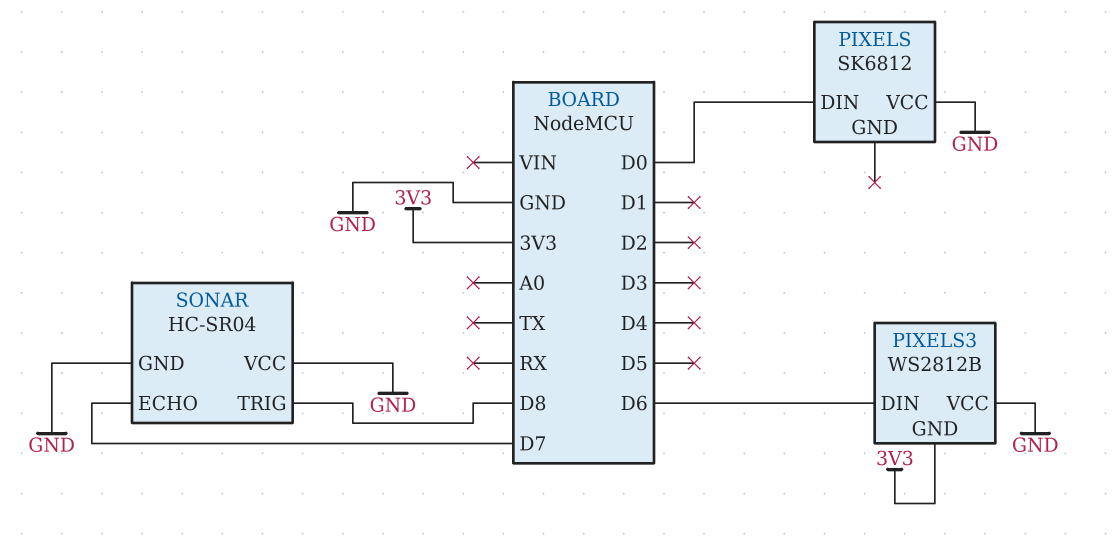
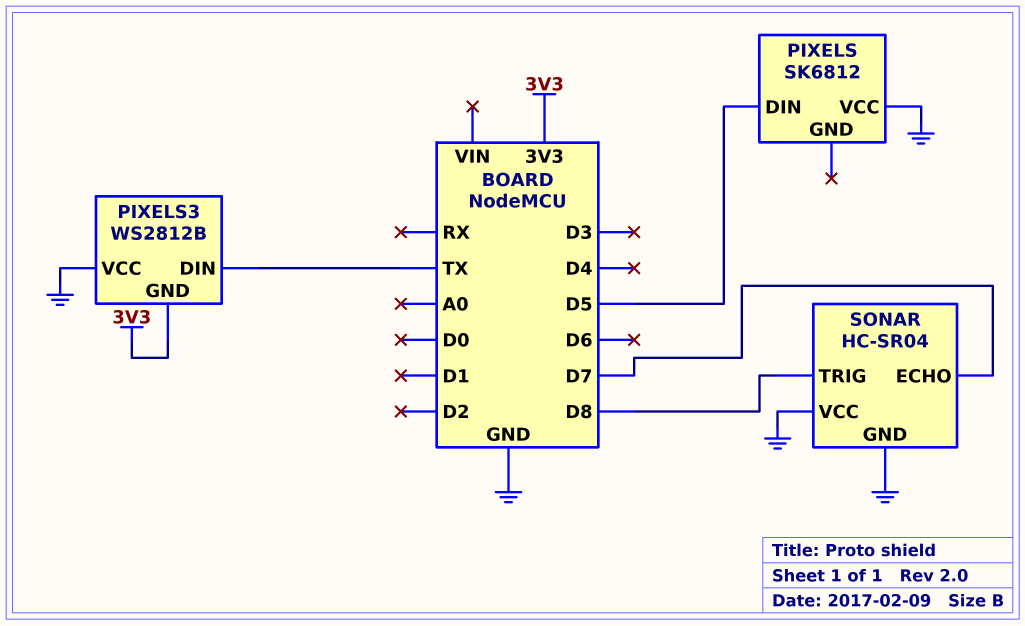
PIXELS pin DIN: D0 -> D5
PIXELS3 pin DIN: D6 -> TX

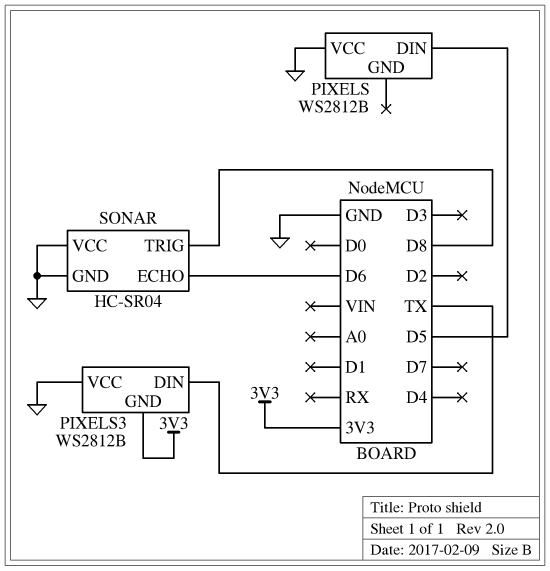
PIXELS: SK6812 -> WS2812B
SONAR pin ECHO: D7 -> D6

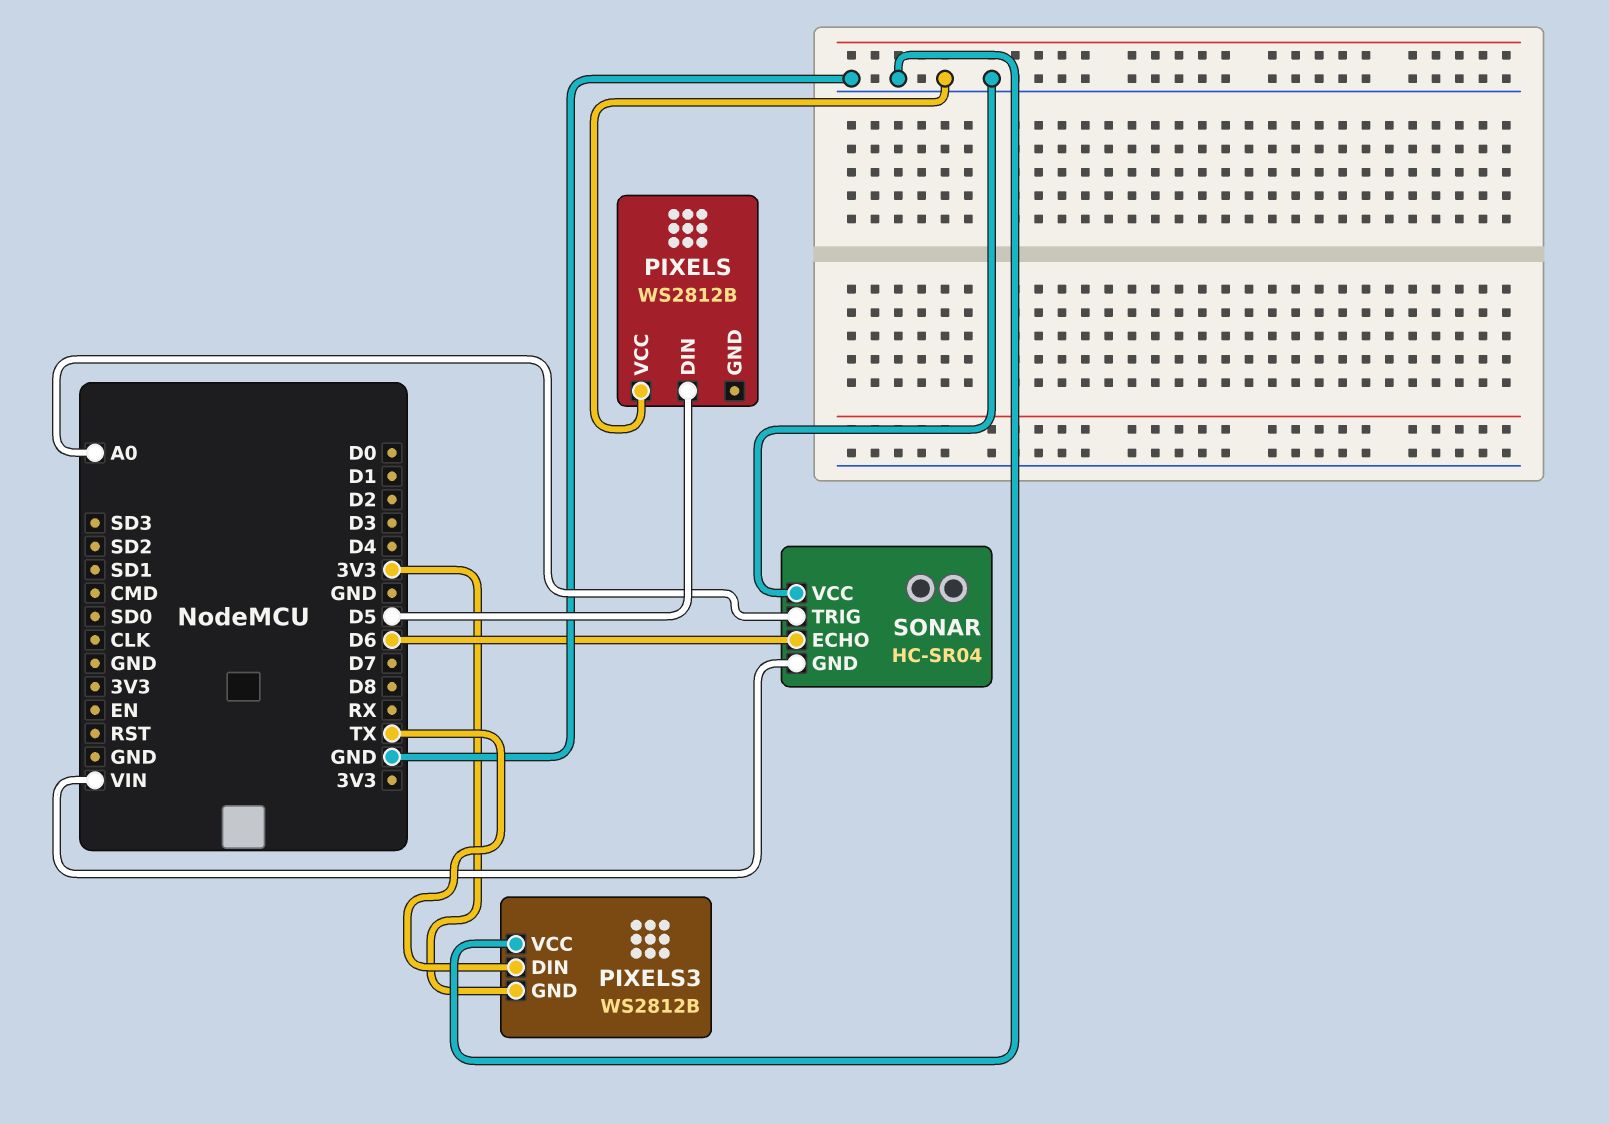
SONAR pin GND: GND -> VIN
SONAR pin TRIG: D8 -> A0

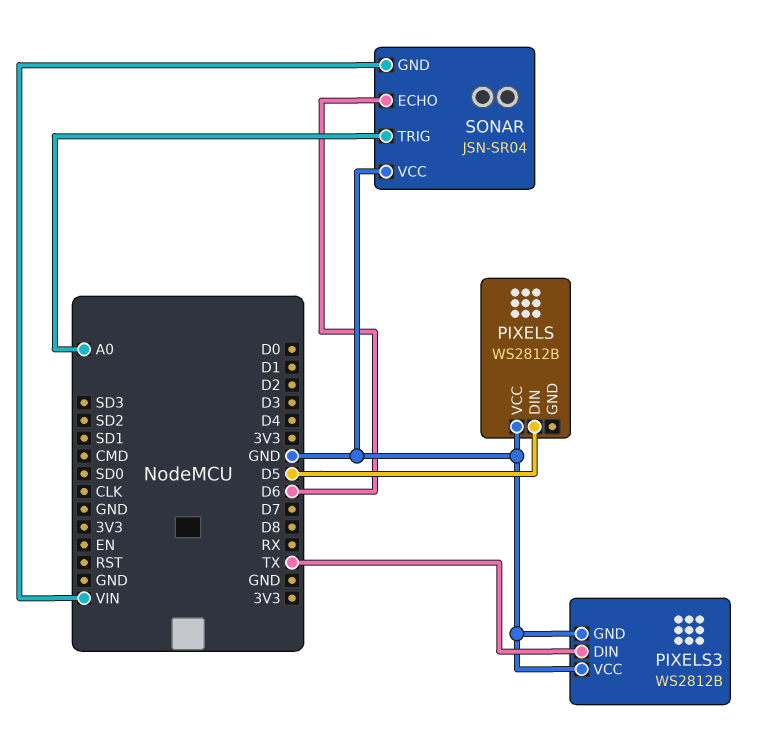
PIXELS3 pin GND: 3V3 -> GND
SONAR: HC-SR04 -> JSN-SR04

